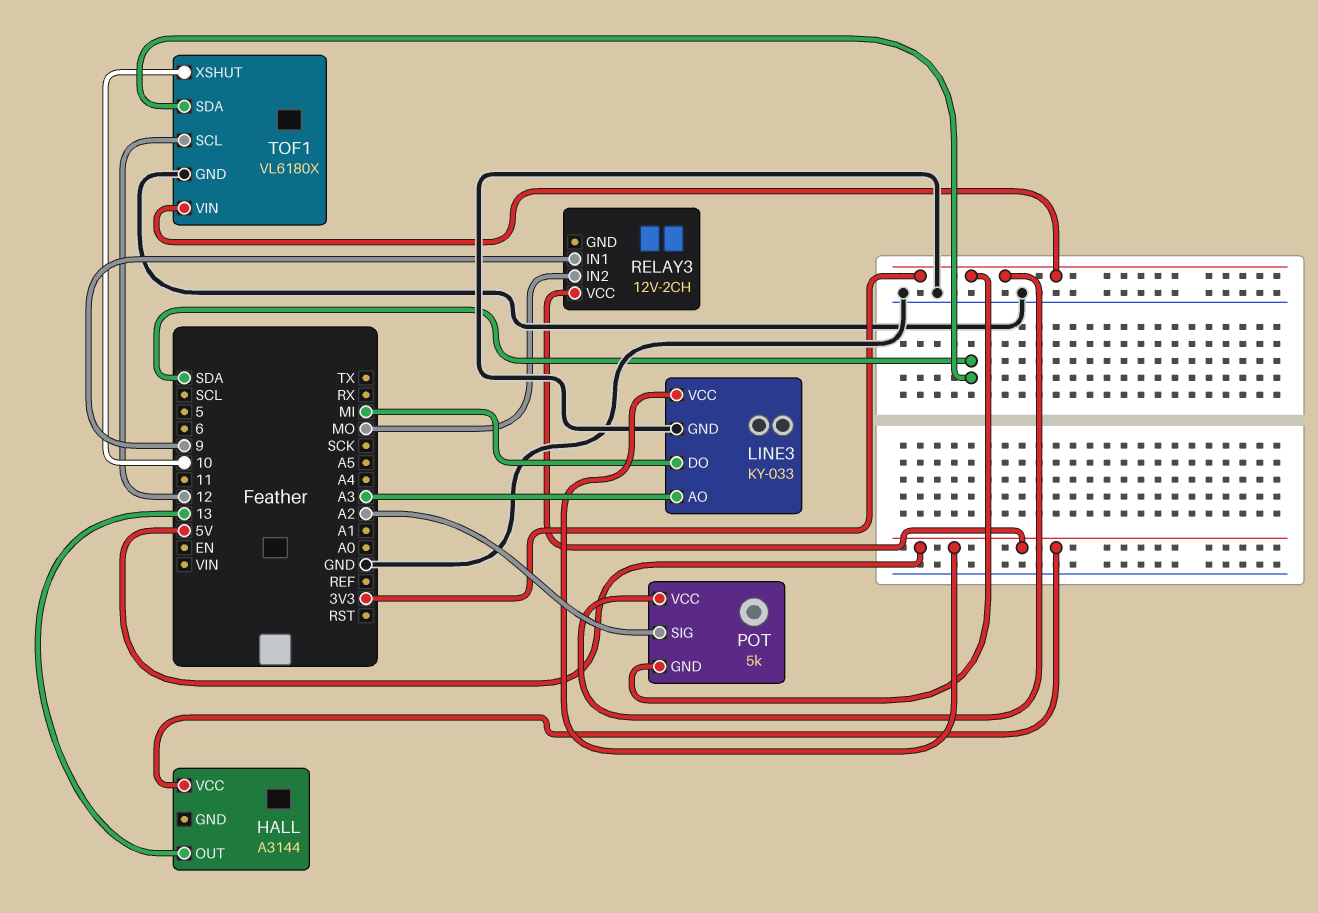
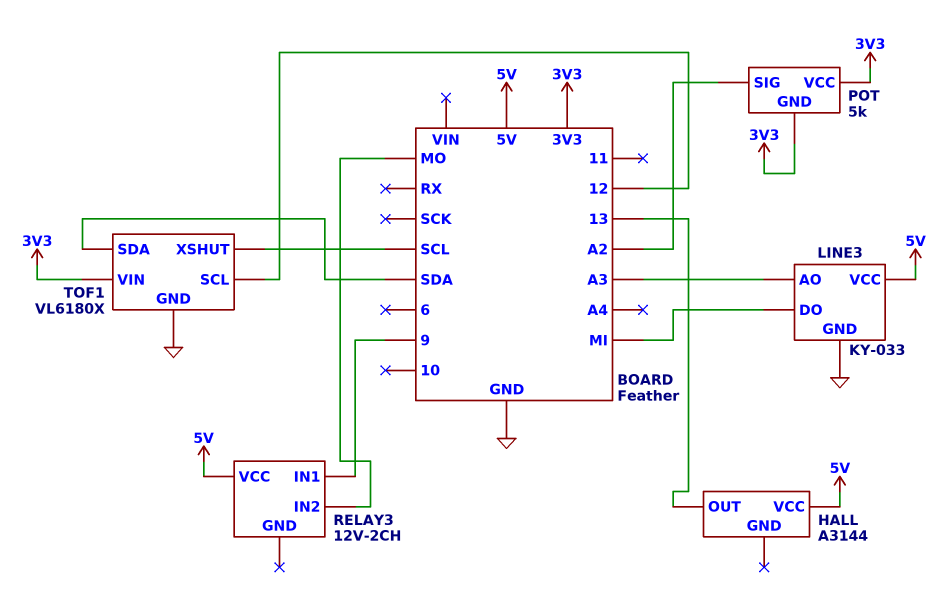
TOF1 pin XSHUT: 10 -> SCL

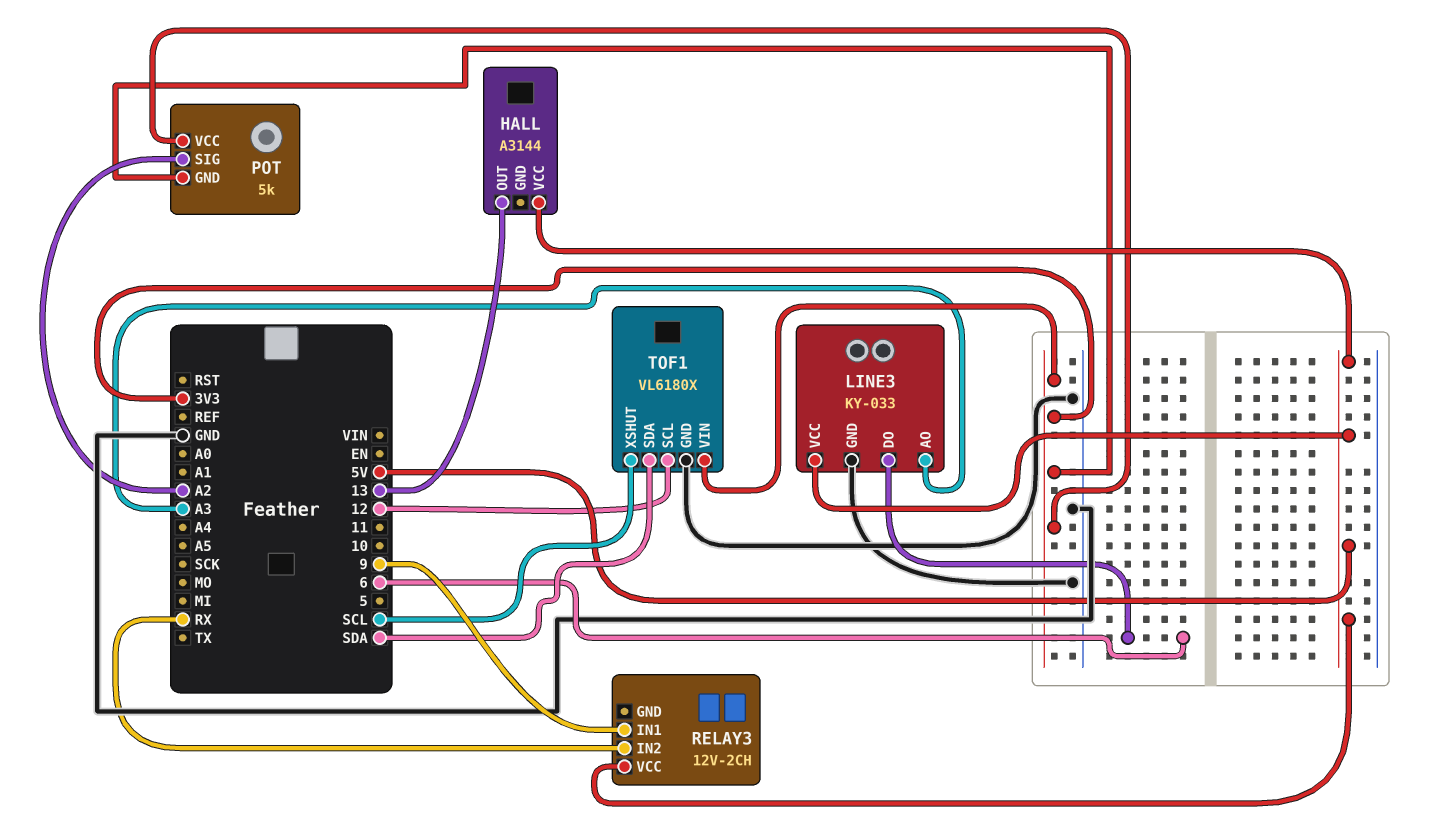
LINE3 pin DO: MI -> 6
RELAY3 pin IN2: MO -> RX

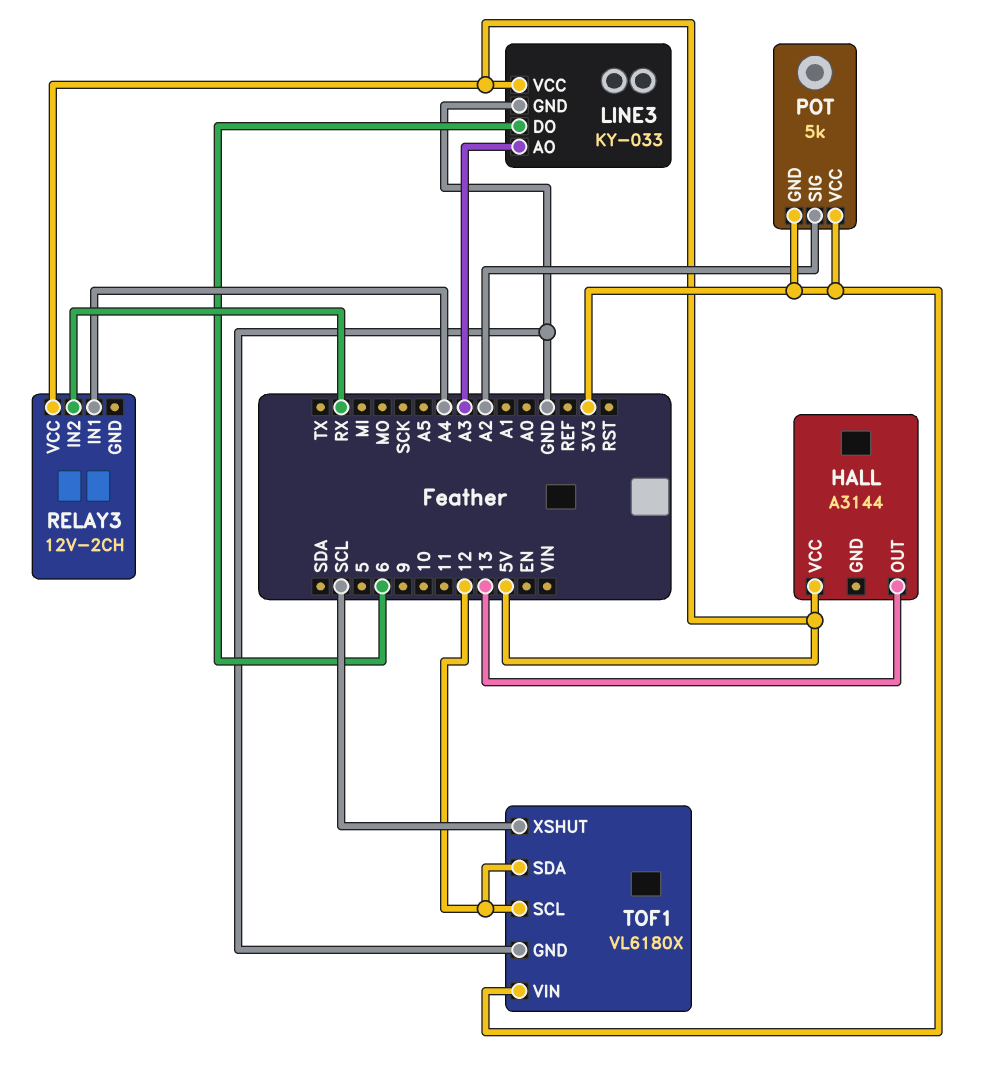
RELAY3 pin IN1: 9 -> A4
TOF1 pin SDA: SDA -> 12

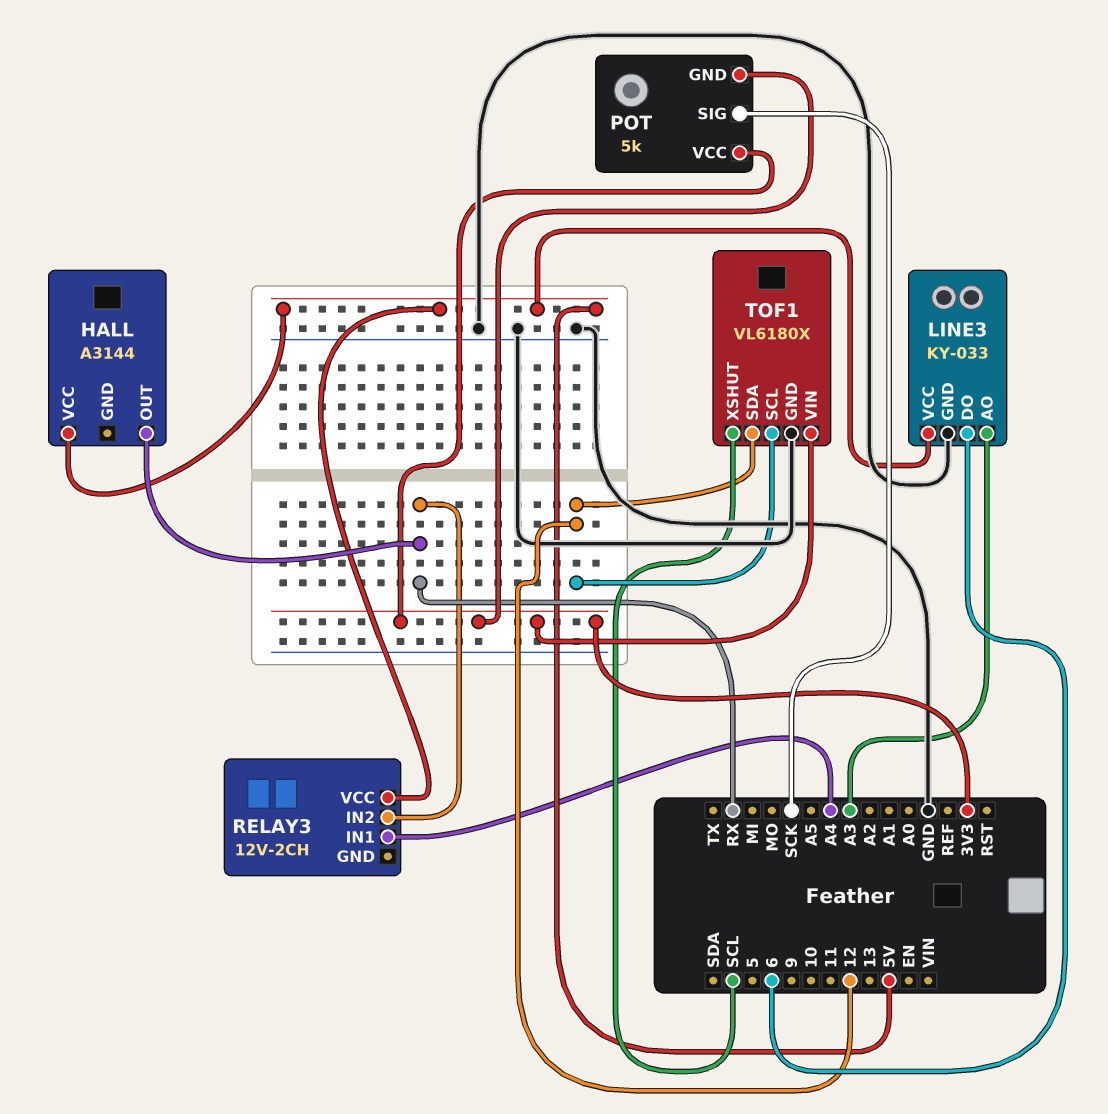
HALL pin OUT: 13 -> RX
POT pin SIG: A2 -> SCK

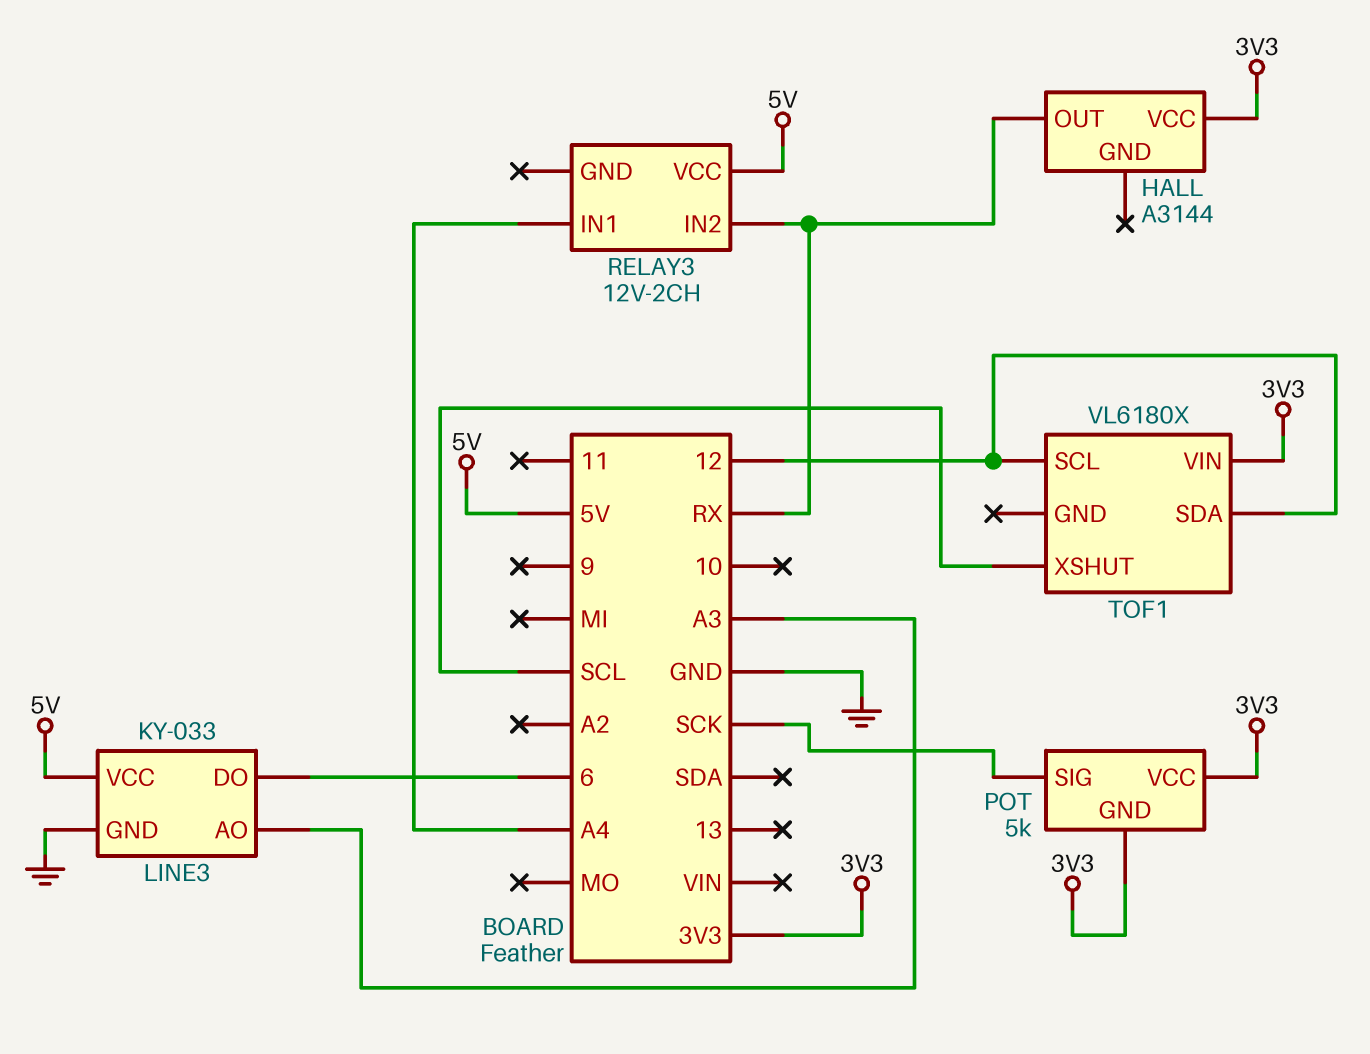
HALL pin VCC: 5V -> 3V3
TOF1 pin GND: GND -> none

